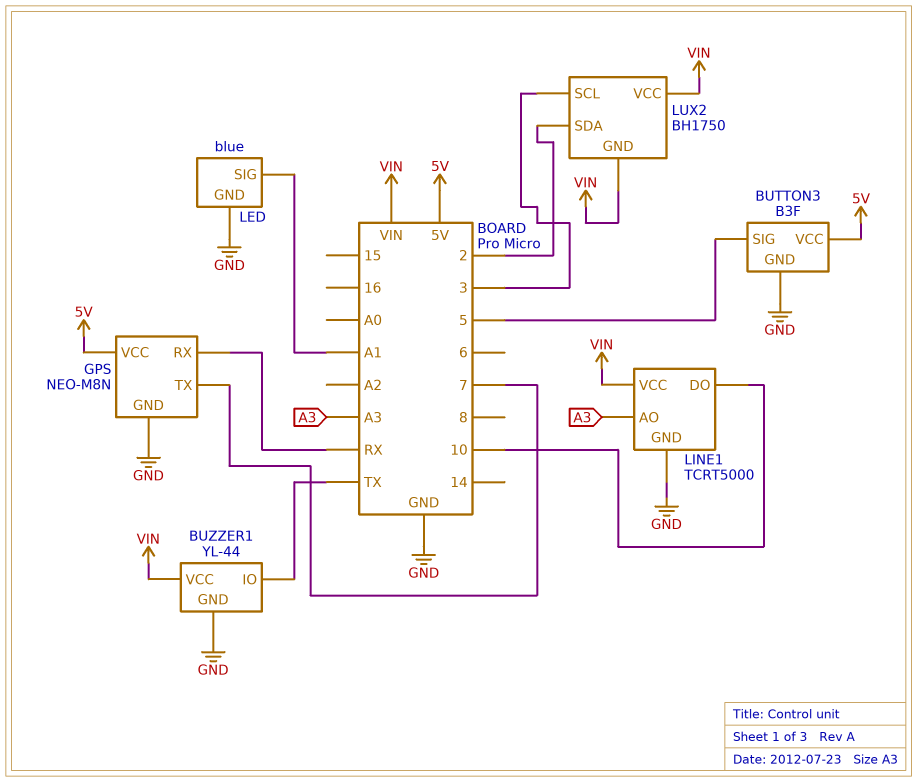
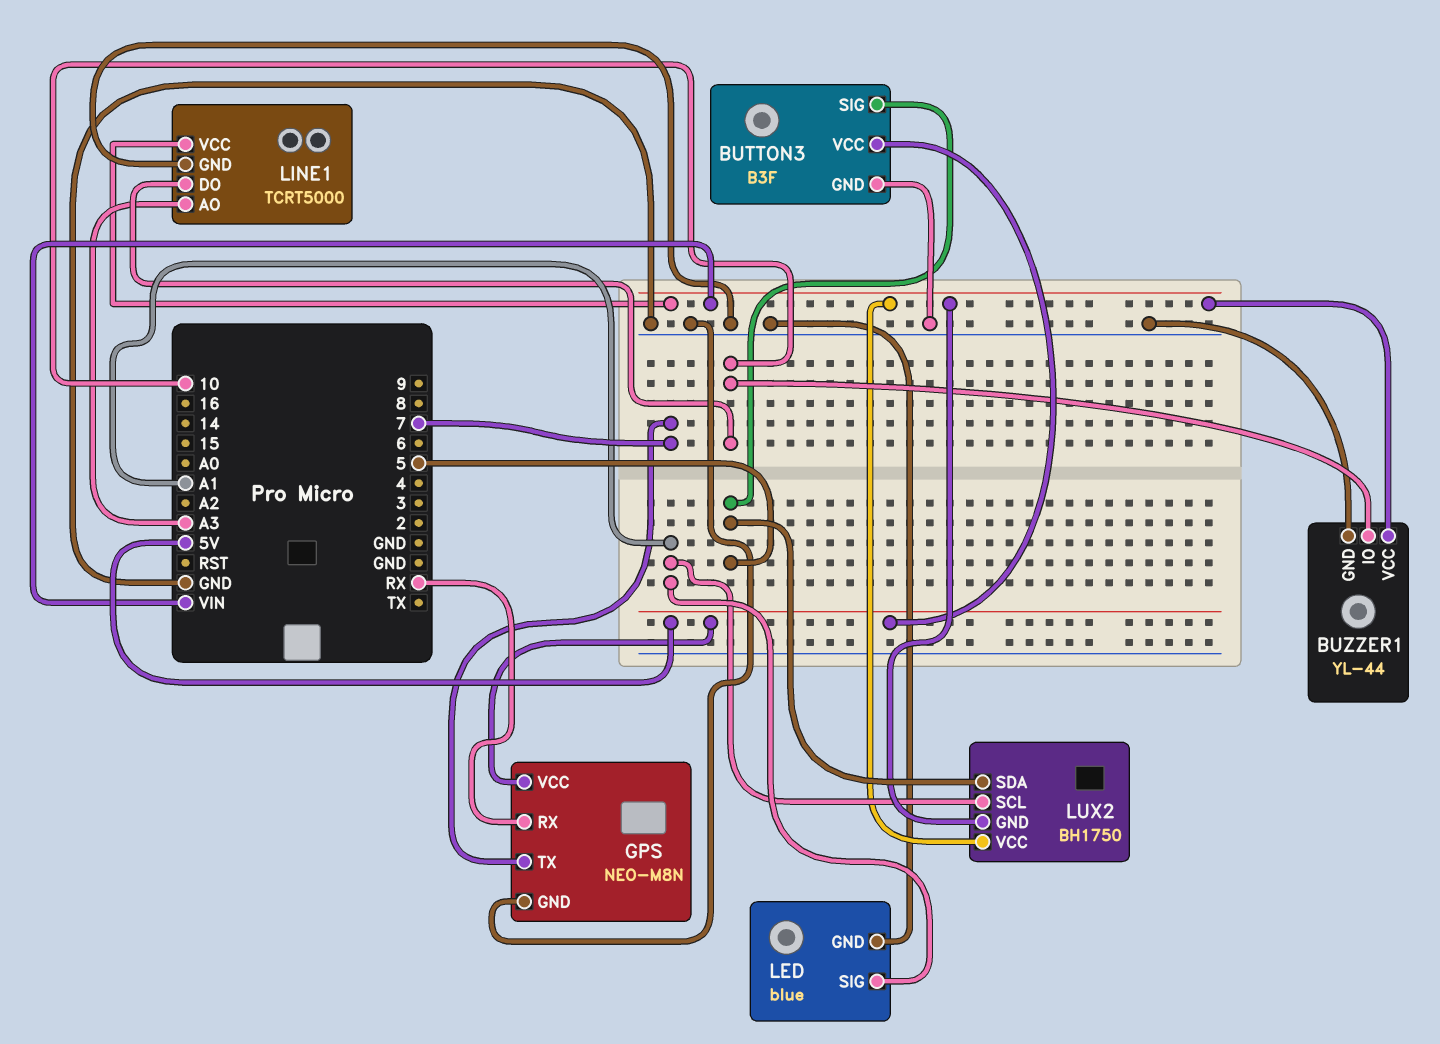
BUZZER1 pin IO: TX -> 10
LUX2 pin SCL: 3 -> A1
LUX2 pin SDA: 2 -> 5

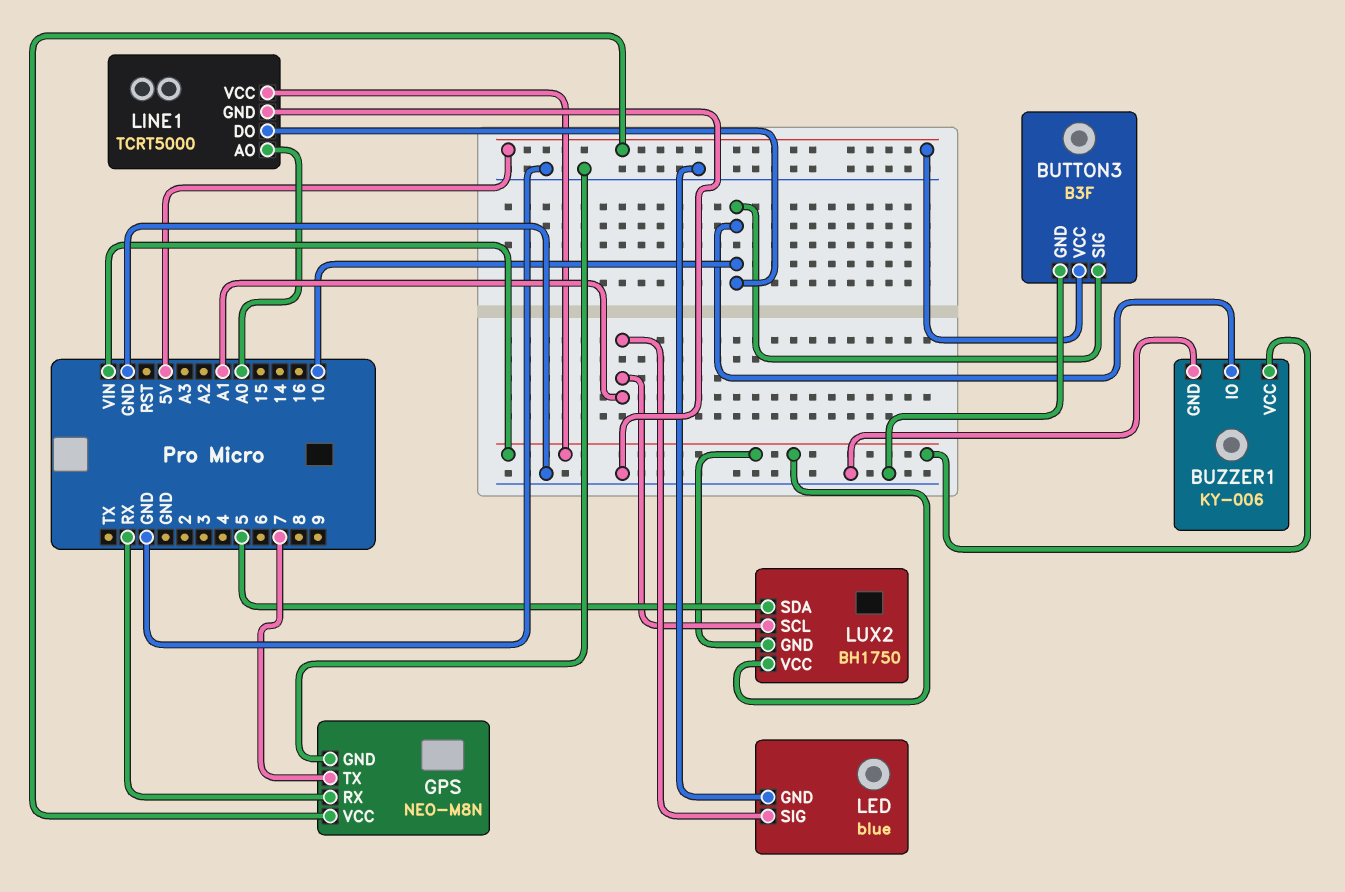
BUTTON3 pin SIG: 5 -> 10
BUZZER1: YL-44 -> KY-006
LINE1 pin AO: A3 -> A0

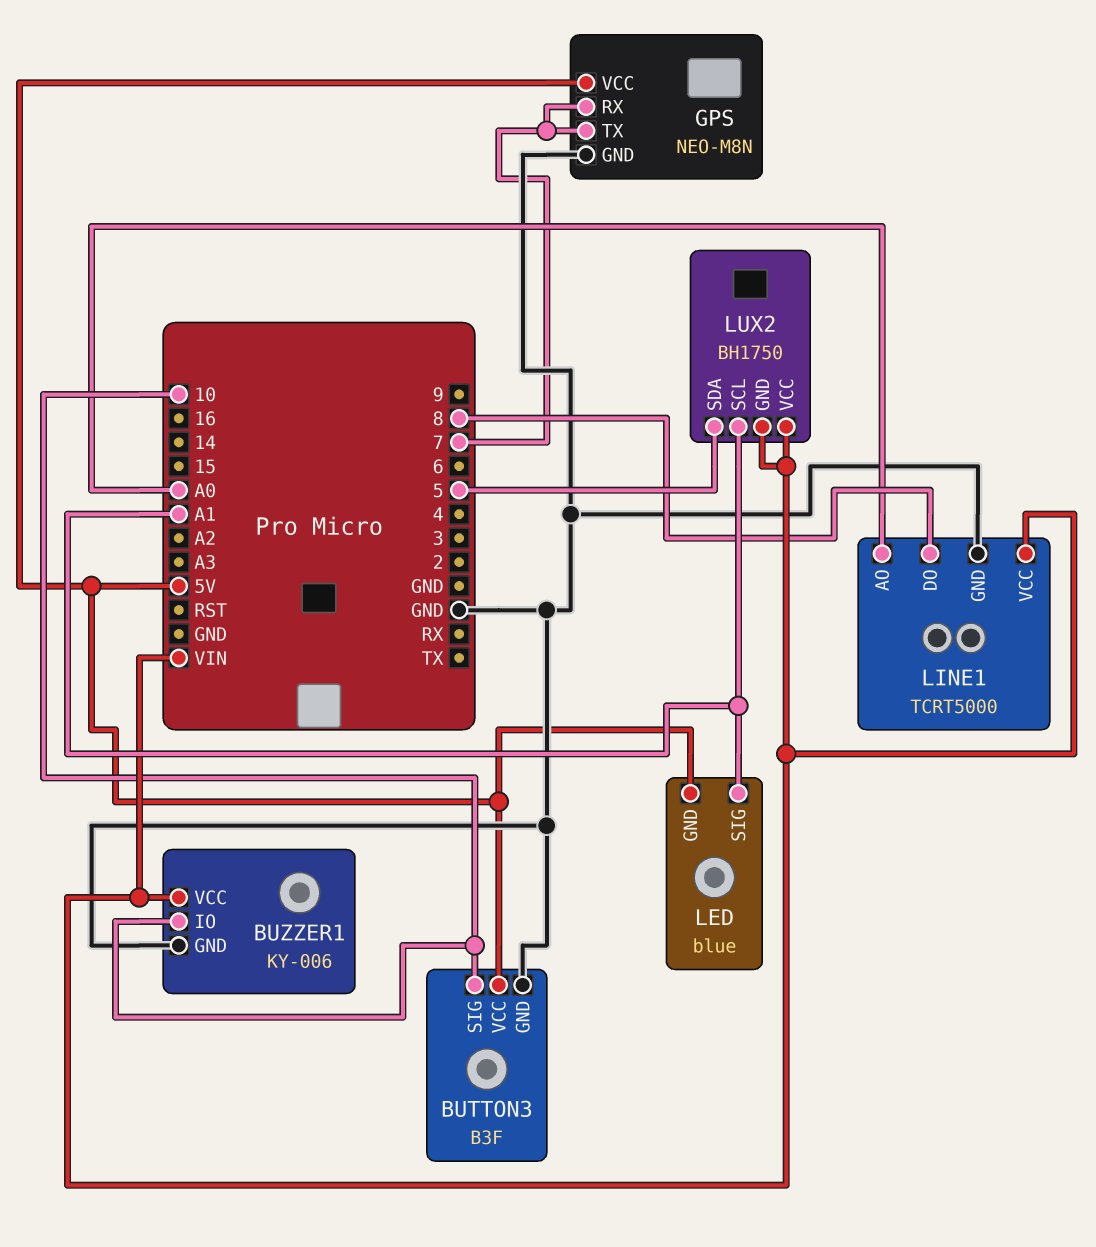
GPS pin RX: RX -> 7
LED pin GND: GND -> 5V
LINE1 pin DO: 10 -> 8

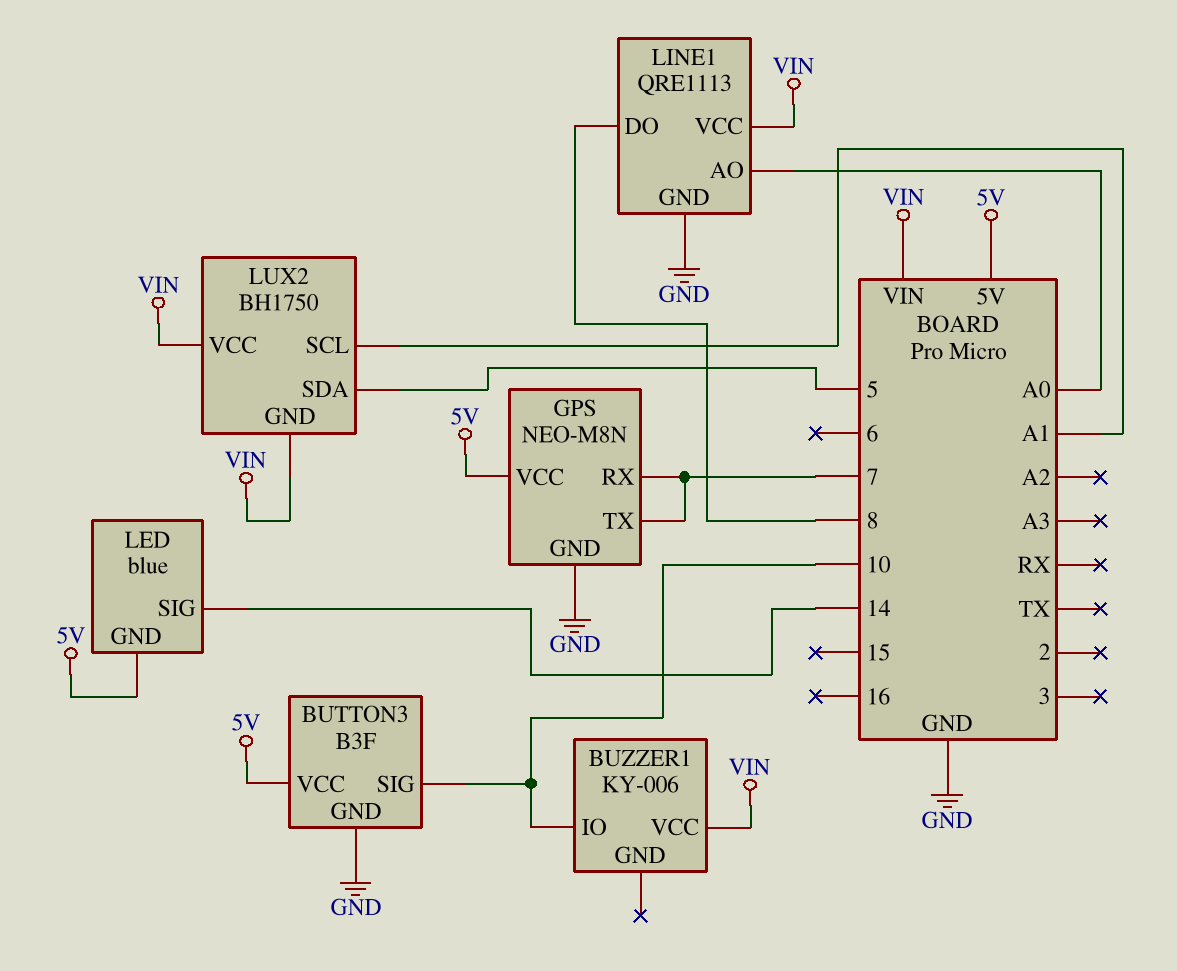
BUZZER1 pin GND: GND -> none
LED pin SIG: A1 -> 14
LINE1: TCRT5000 -> QRE1113

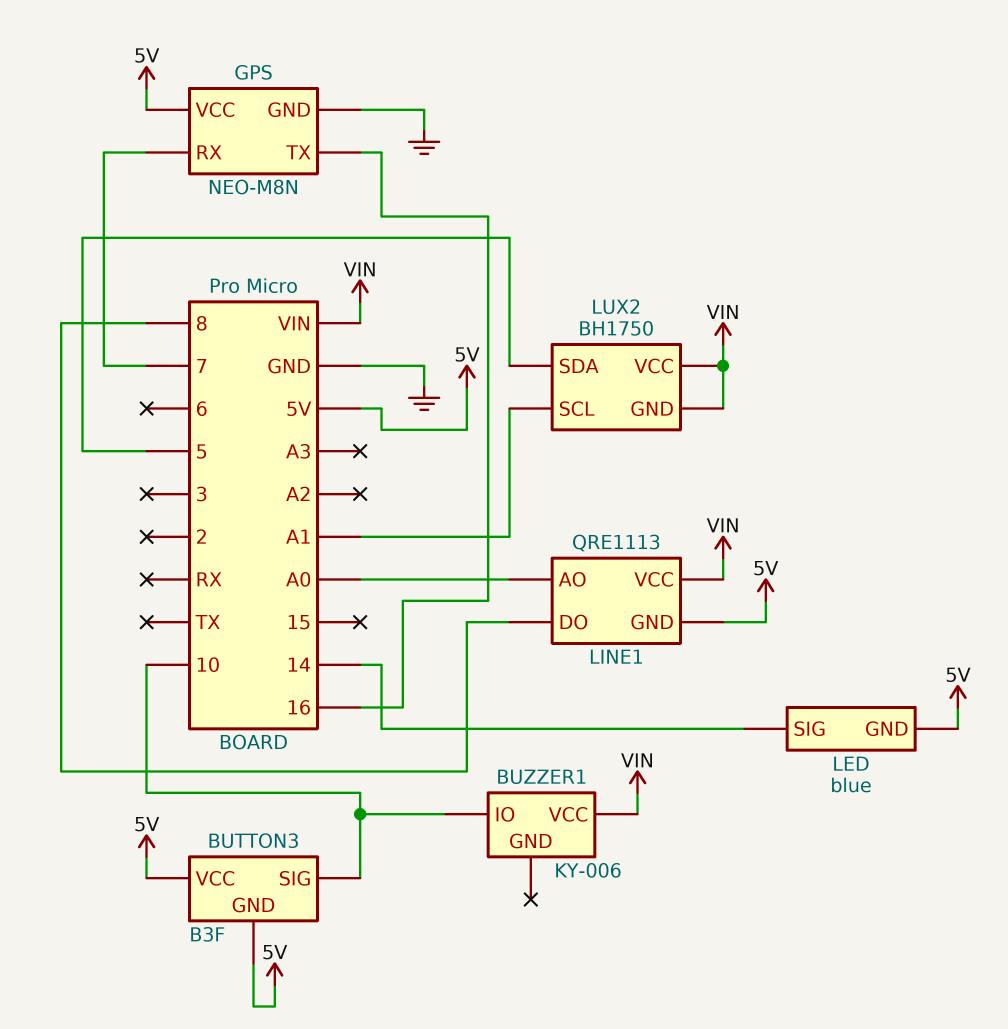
BUTTON3 pin GND: GND -> 5V
GPS pin TX: 7 -> 16
LINE1 pin GND: GND -> 5V

